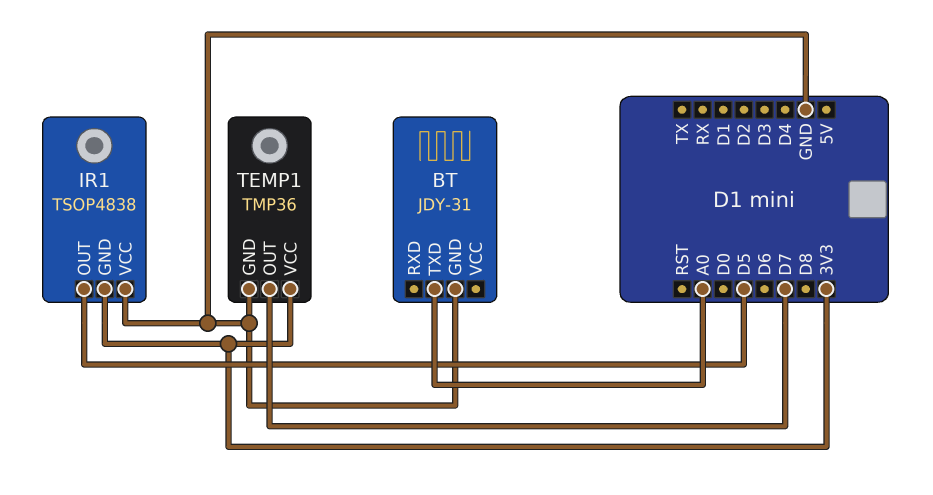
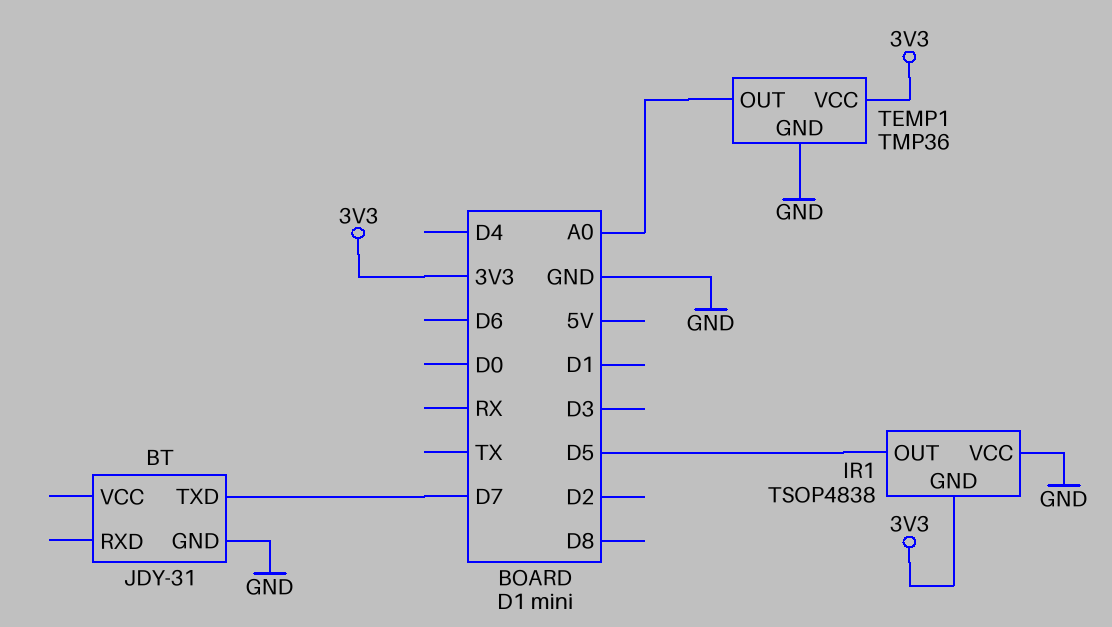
BT pin TXD: A0 -> D7
TEMP1 pin OUT: D7 -> A0

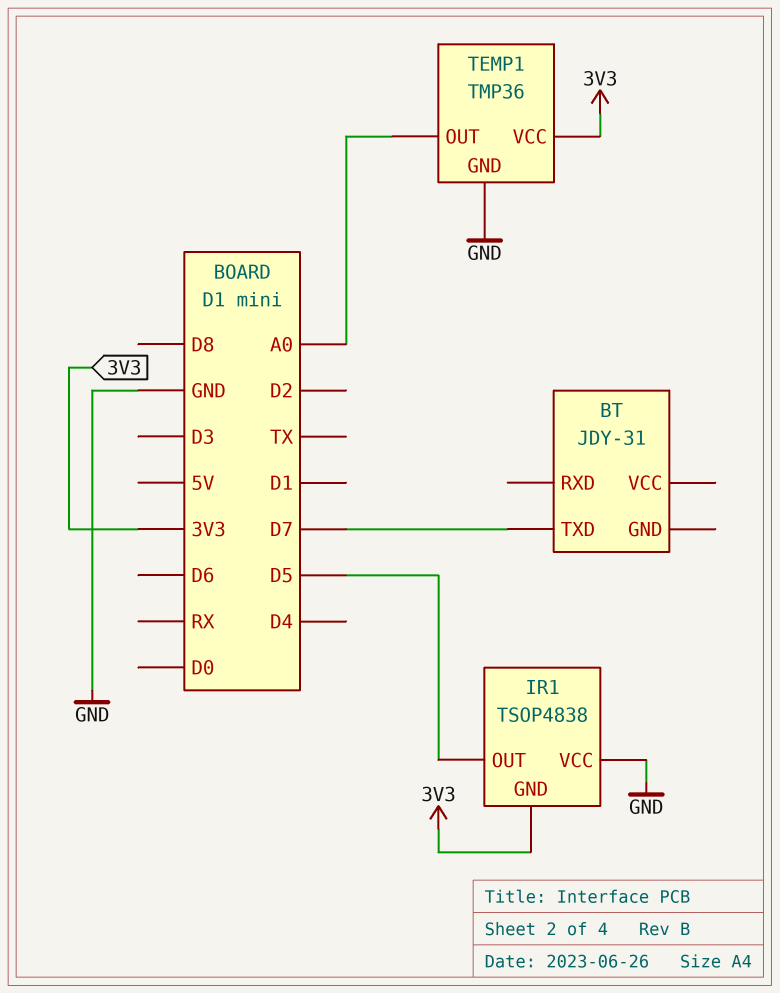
BT pin GND: GND -> none

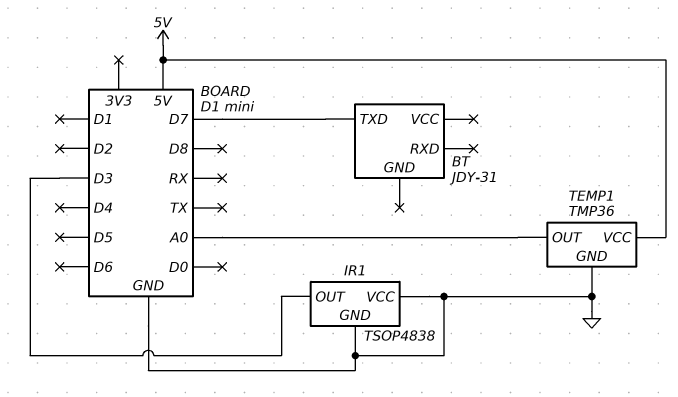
IR1 pin GND: 3V3 -> GND
IR1 pin OUT: D5 -> D3
TEMP1 pin VCC: 3V3 -> 5V

